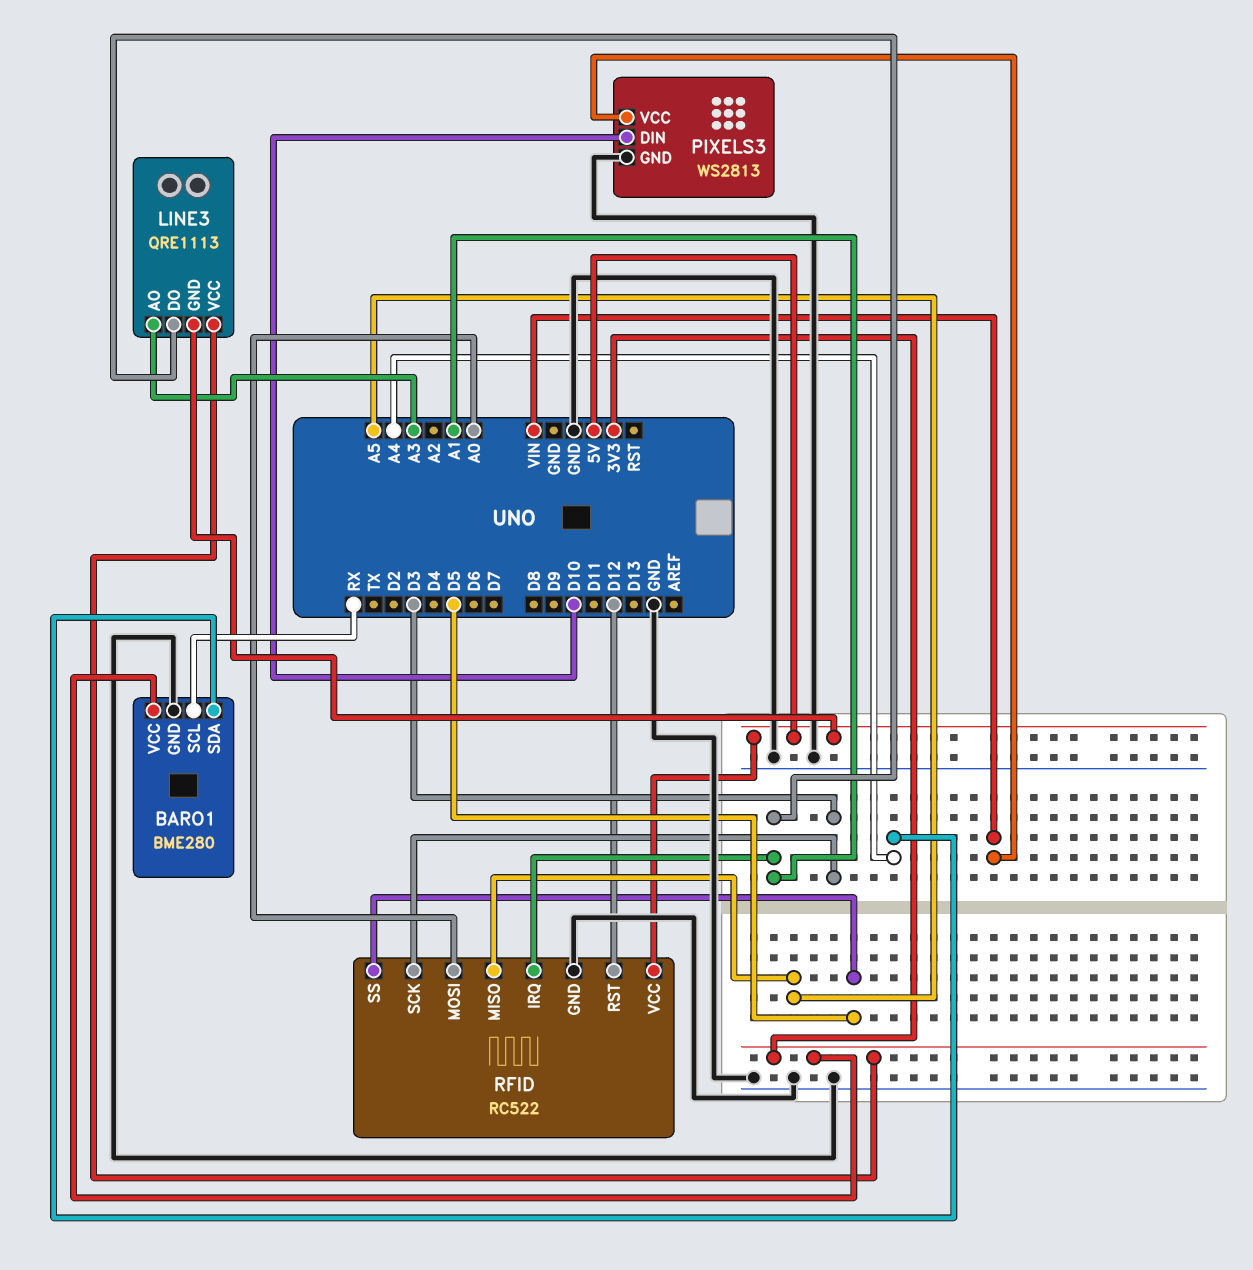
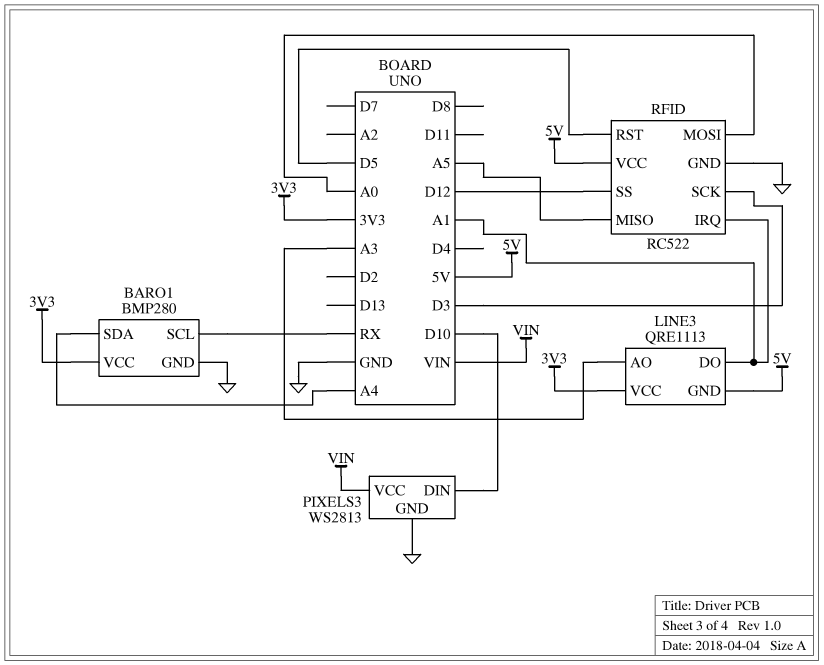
BARO1: BME280 -> BMP280
RFID pin RST: D12 -> D5
RFID pin SS: D5 -> D12

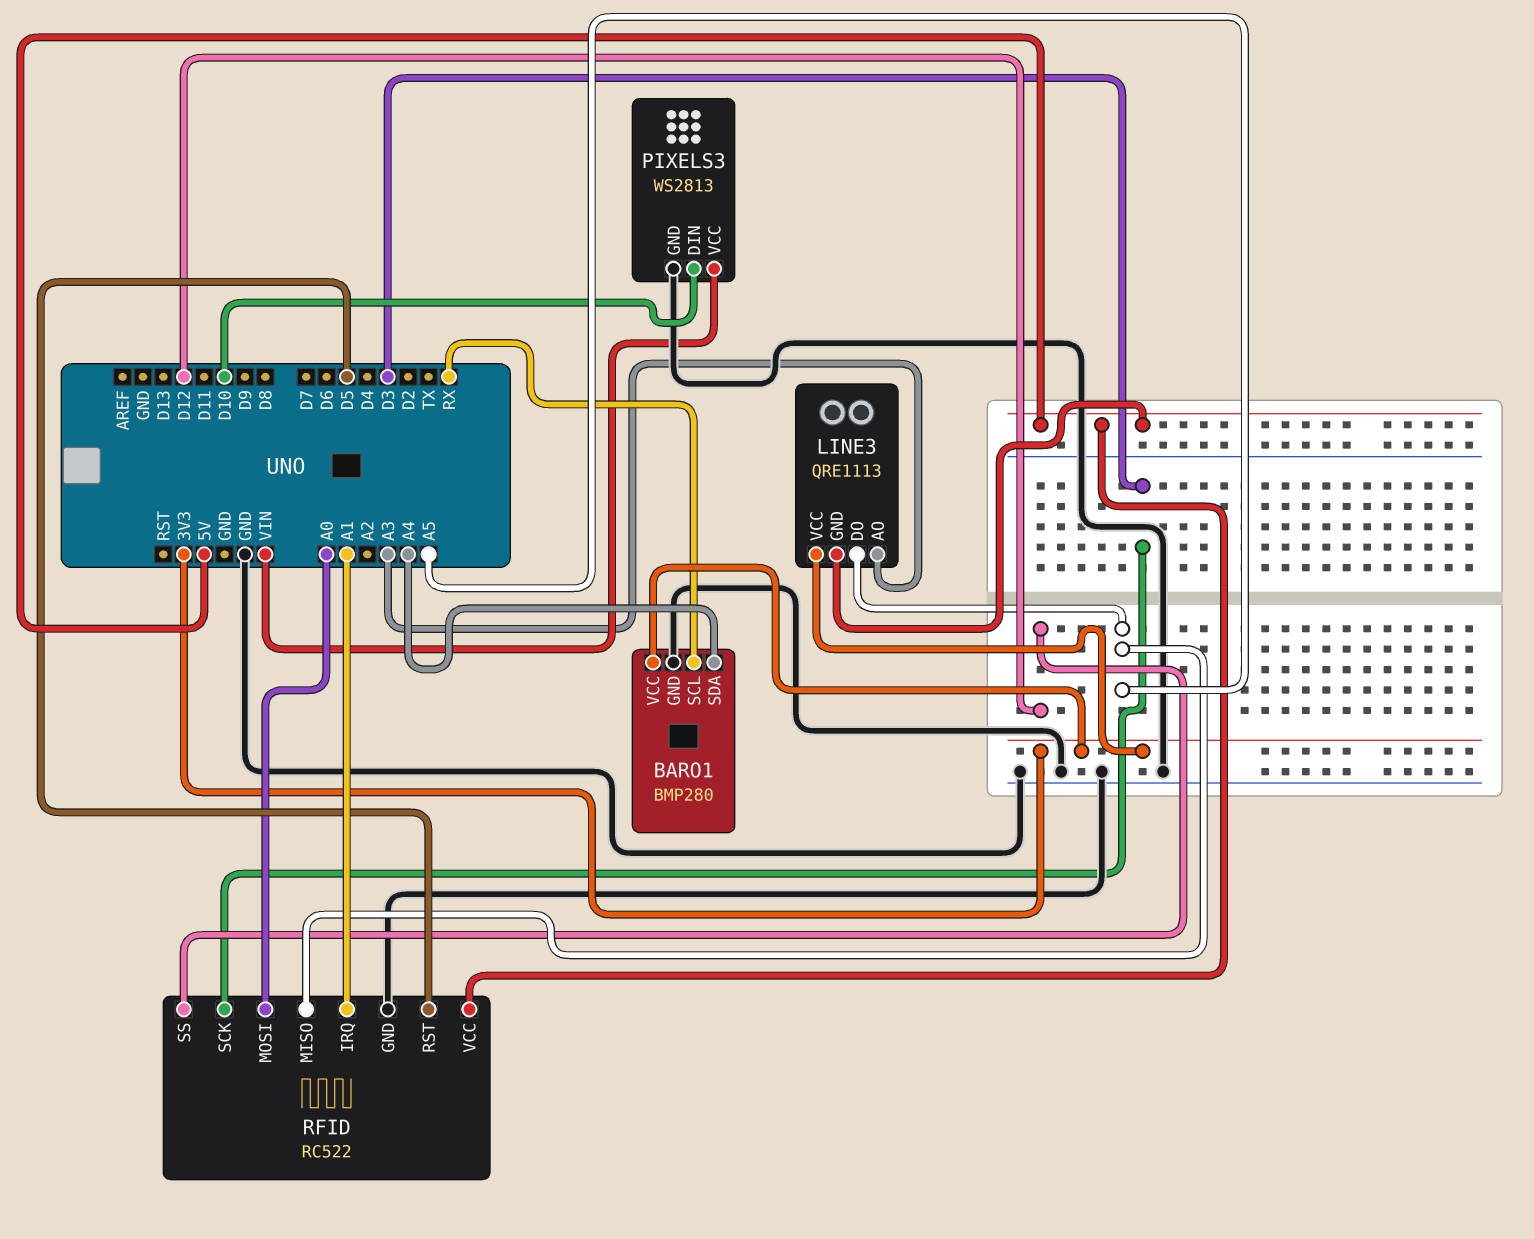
LINE3 pin DO: A1 -> A5

